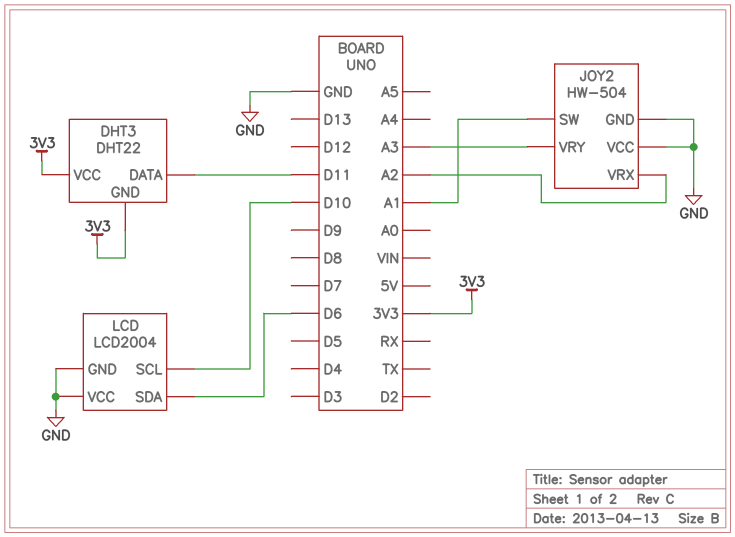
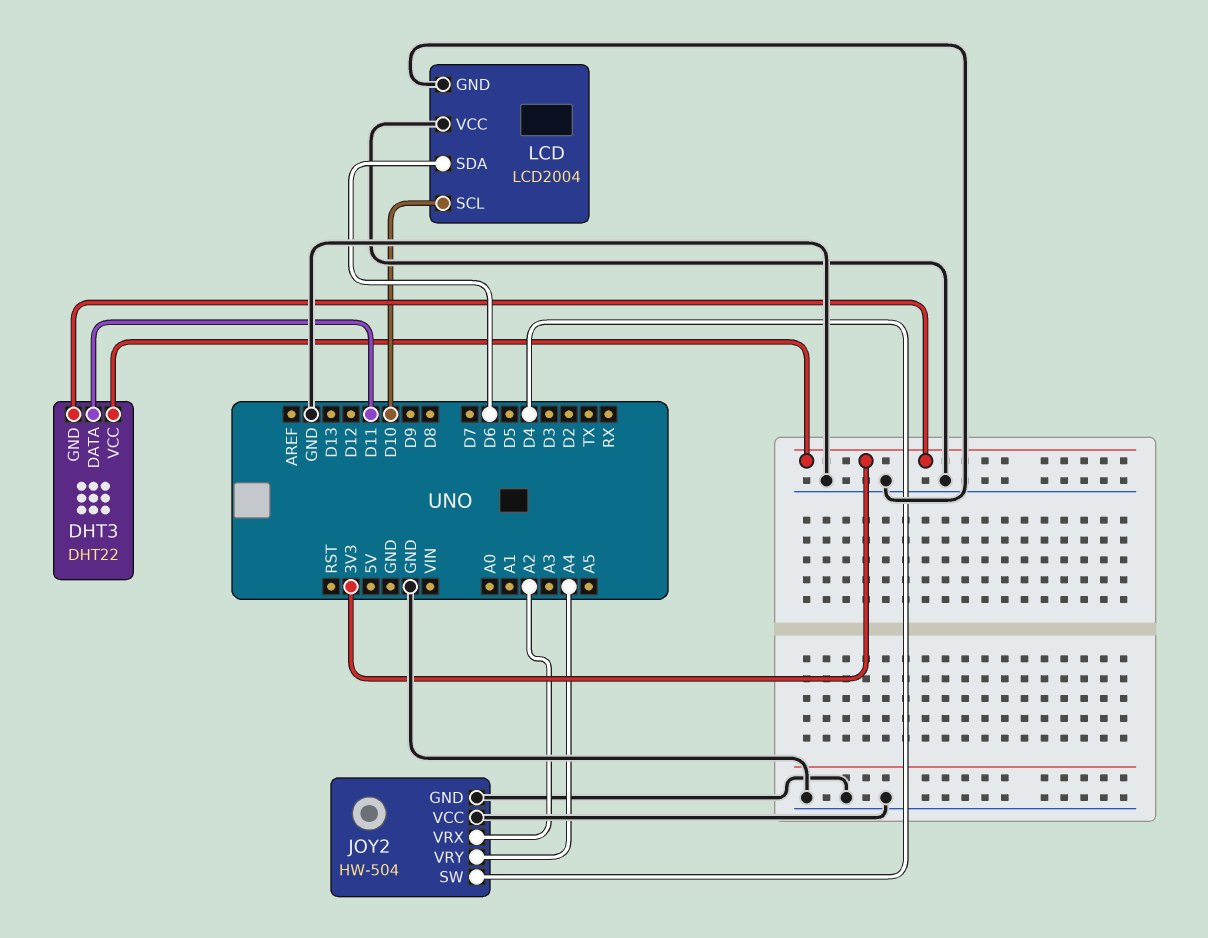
JOY2 pin SW: A1 -> D4
JOY2 pin VRY: A3 -> A4

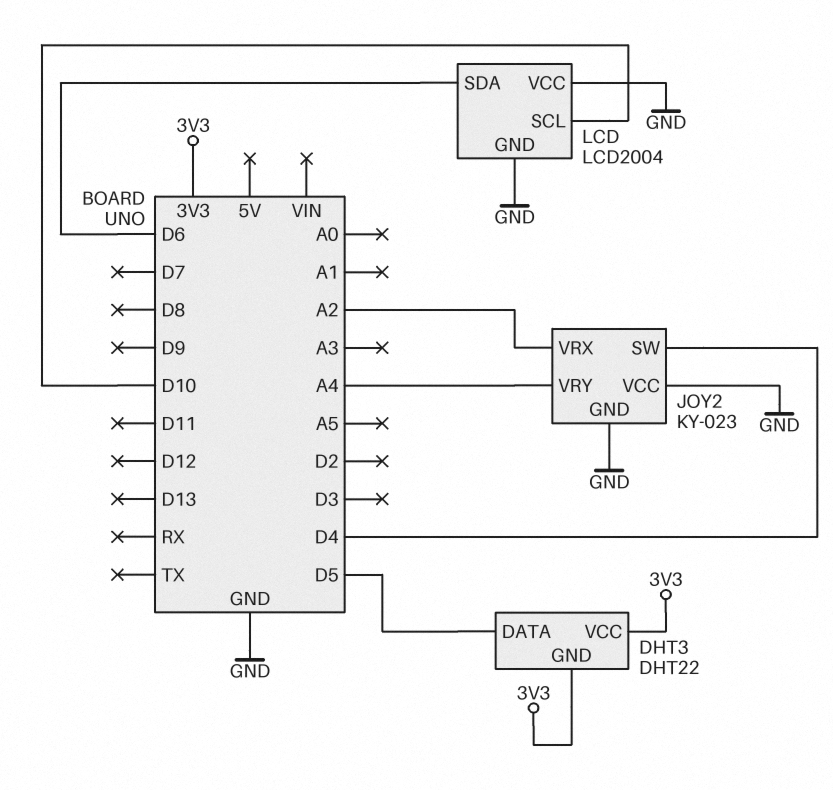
DHT3 pin DATA: D11 -> D5
JOY2: HW-504 -> KY-023

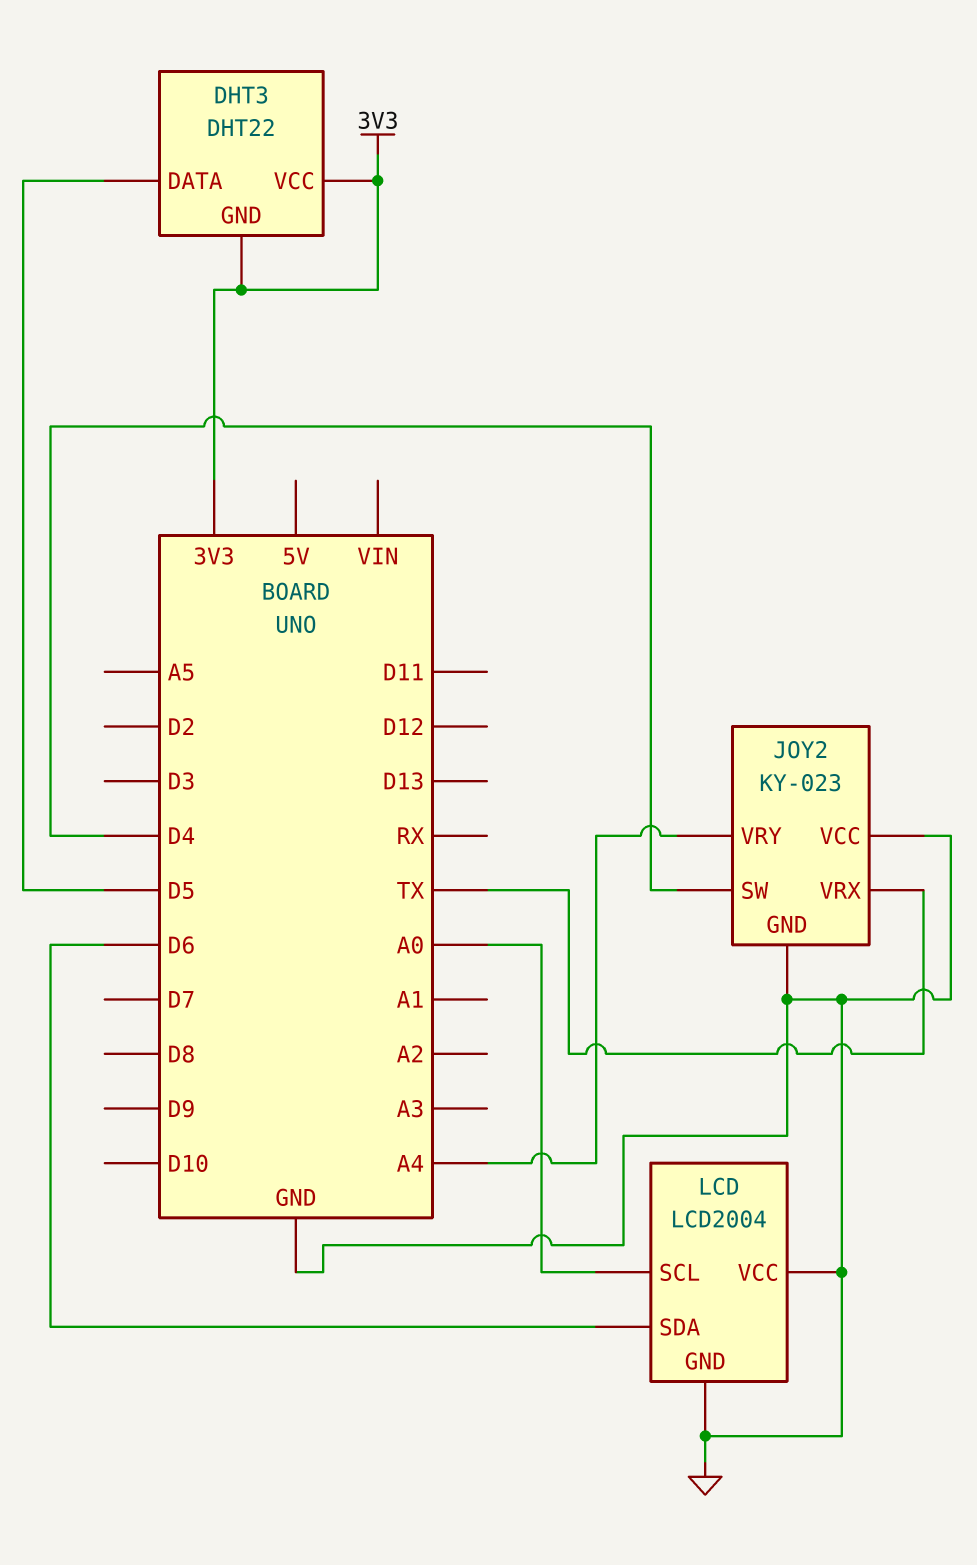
JOY2 pin VRX: A2 -> TX
LCD pin SCL: D10 -> A0

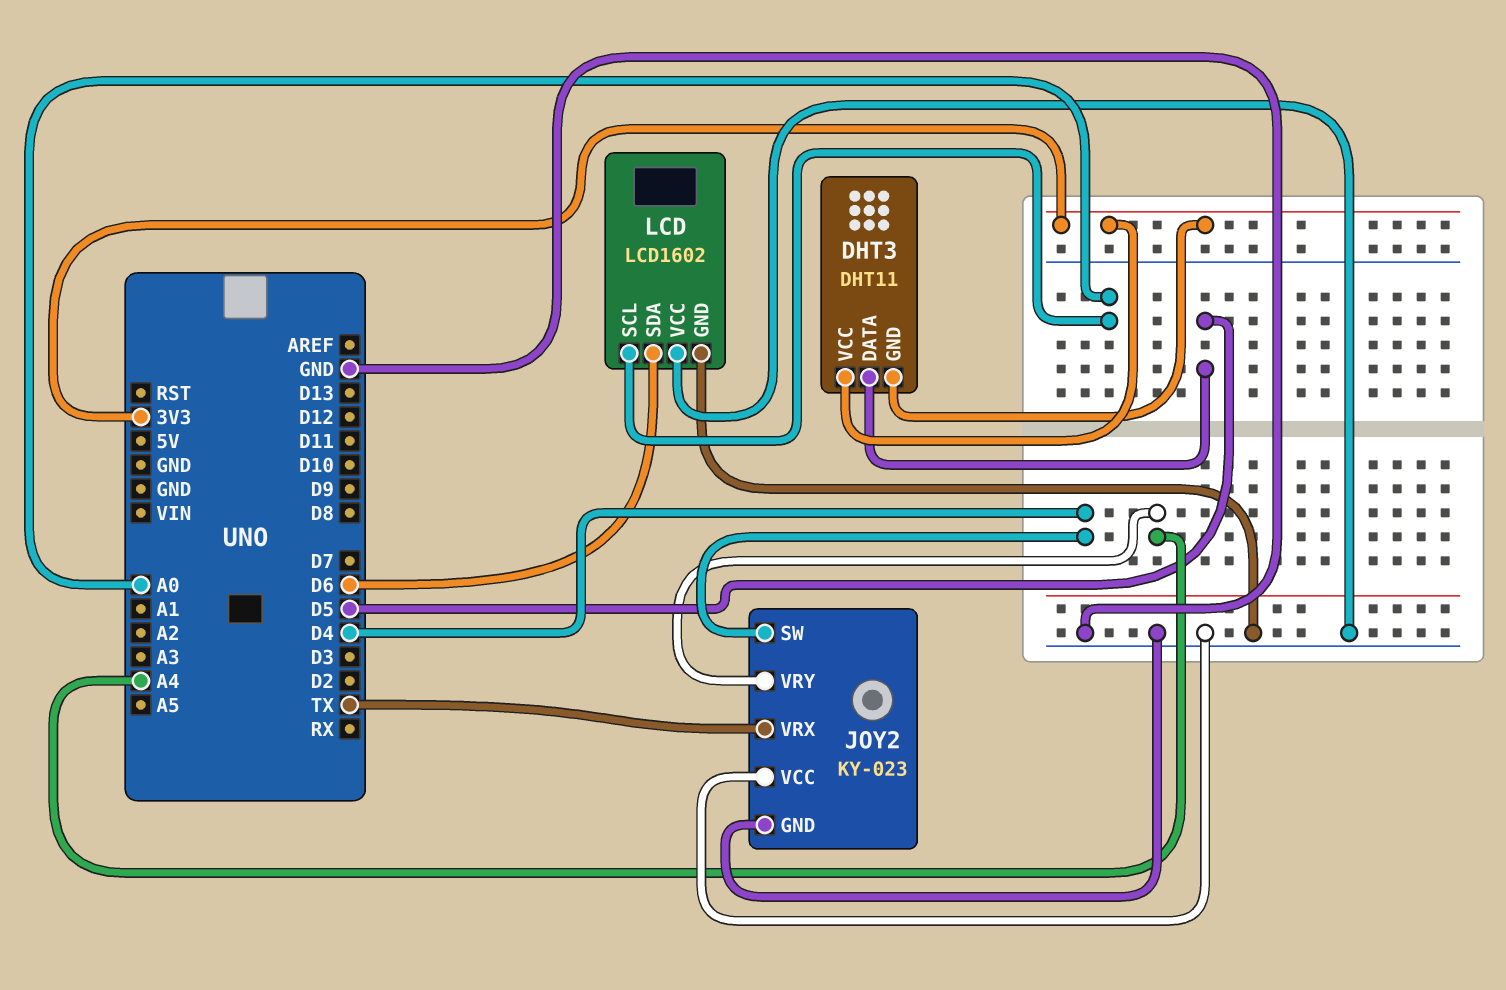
DHT3: DHT22 -> DHT11
LCD: LCD2004 -> LCD1602

